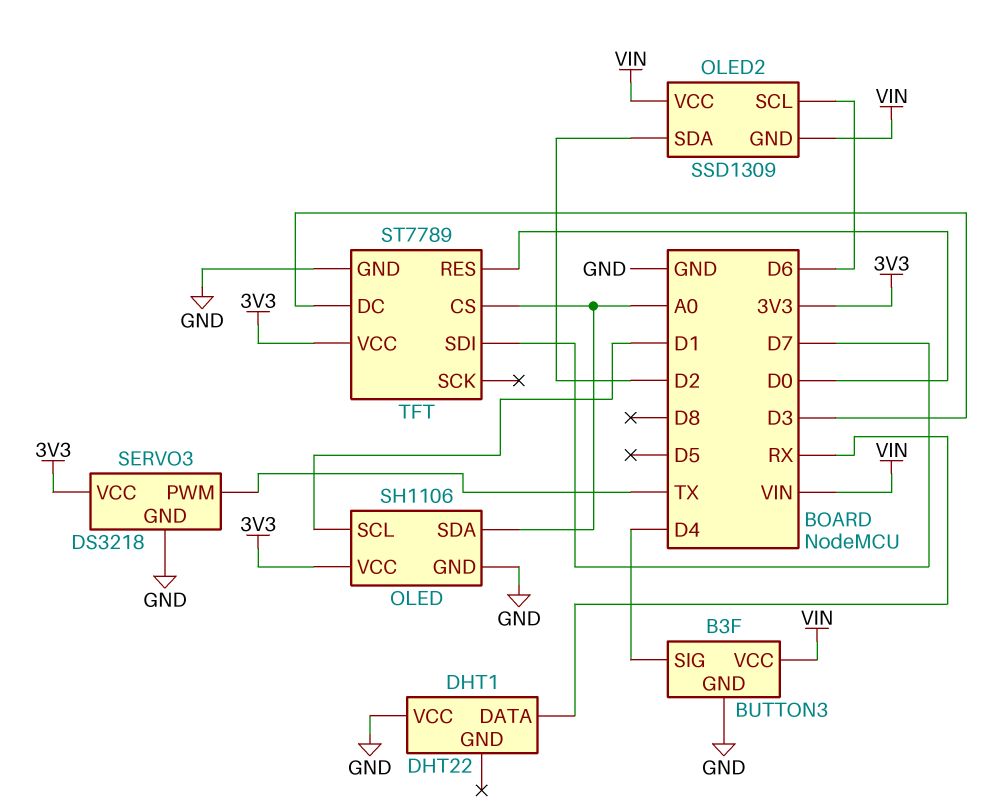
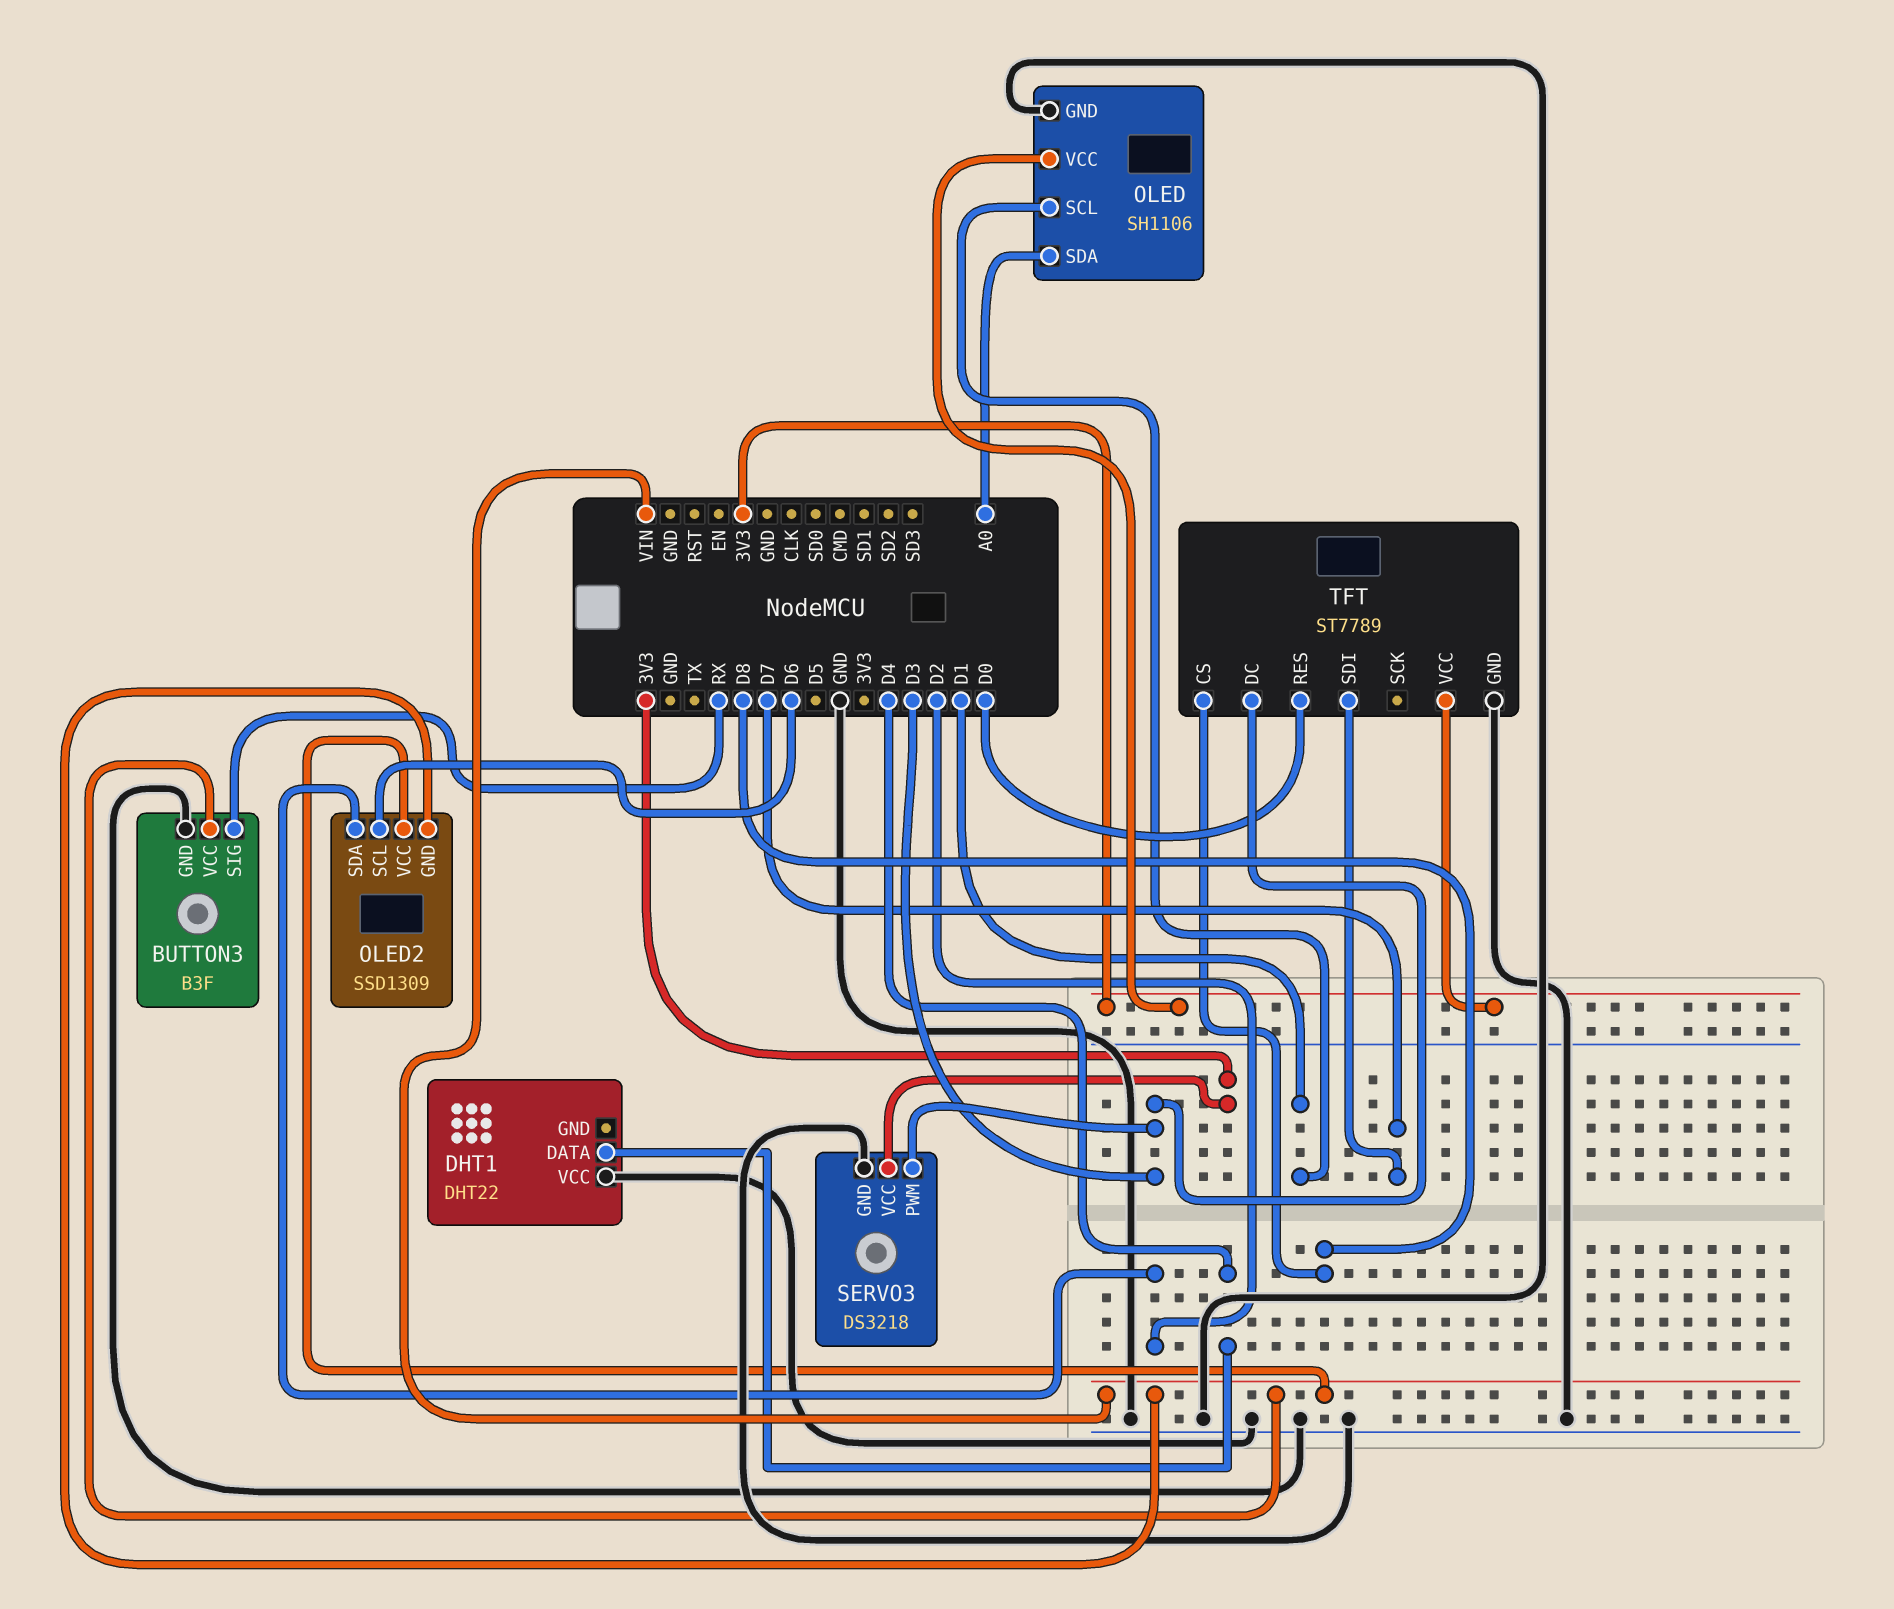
BUTTON3 pin SIG: D4 -> RX
DHT1 pin DATA: RX -> D4
SERVO3 pin PWM: TX -> D3
TFT pin CS: A0 -> D8

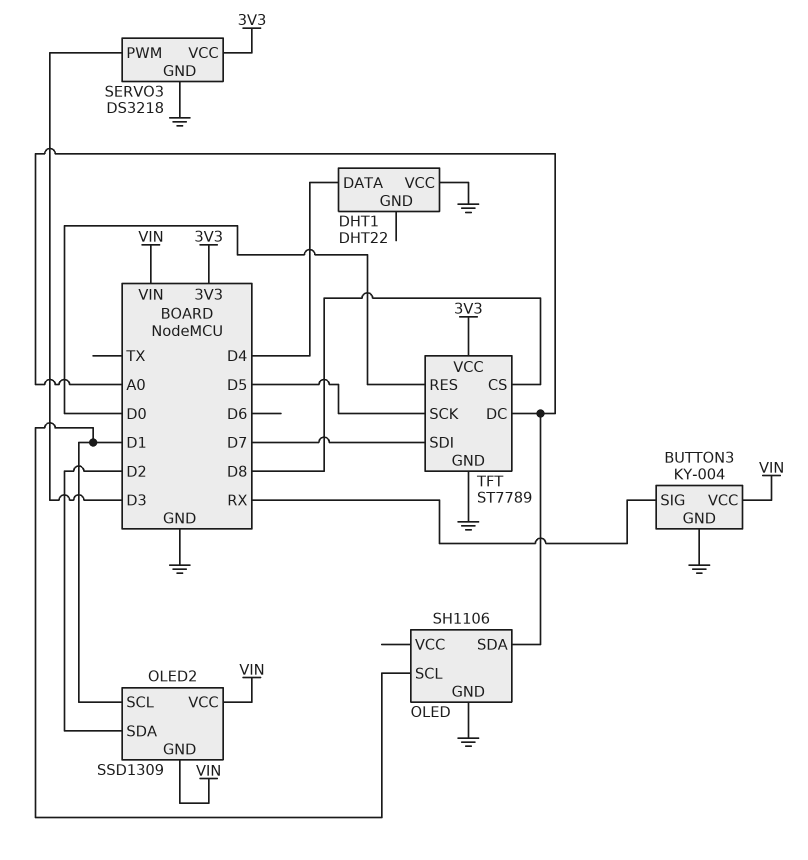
BUTTON3: B3F -> KY-004
OLED pin VCC: 3V3 -> none
OLED2 pin SCL: D6 -> D1
TFT pin DC: D3 -> A0
TFT pin SCK: none -> D5

